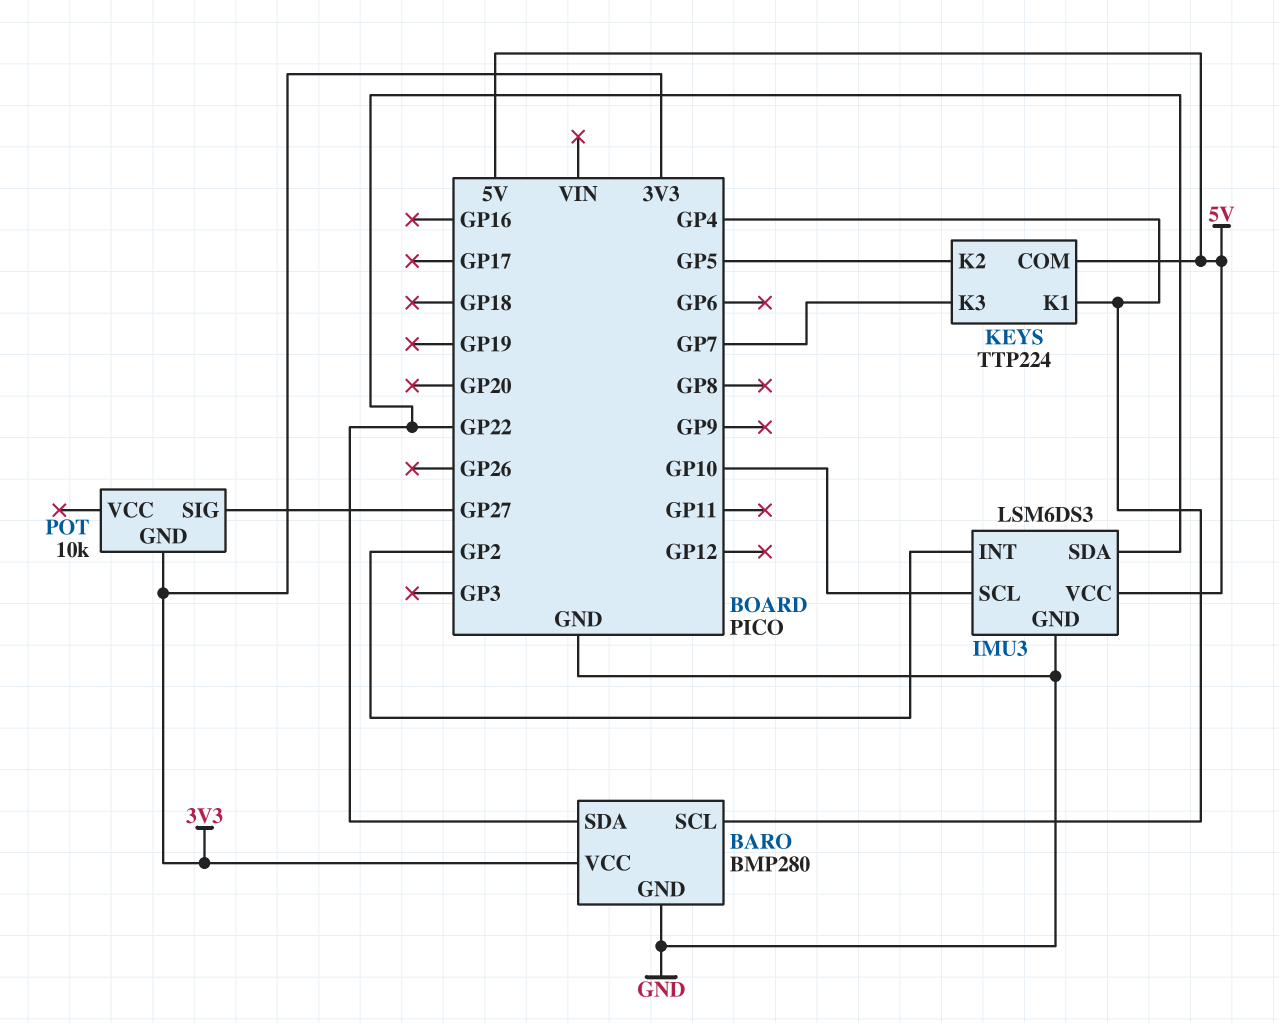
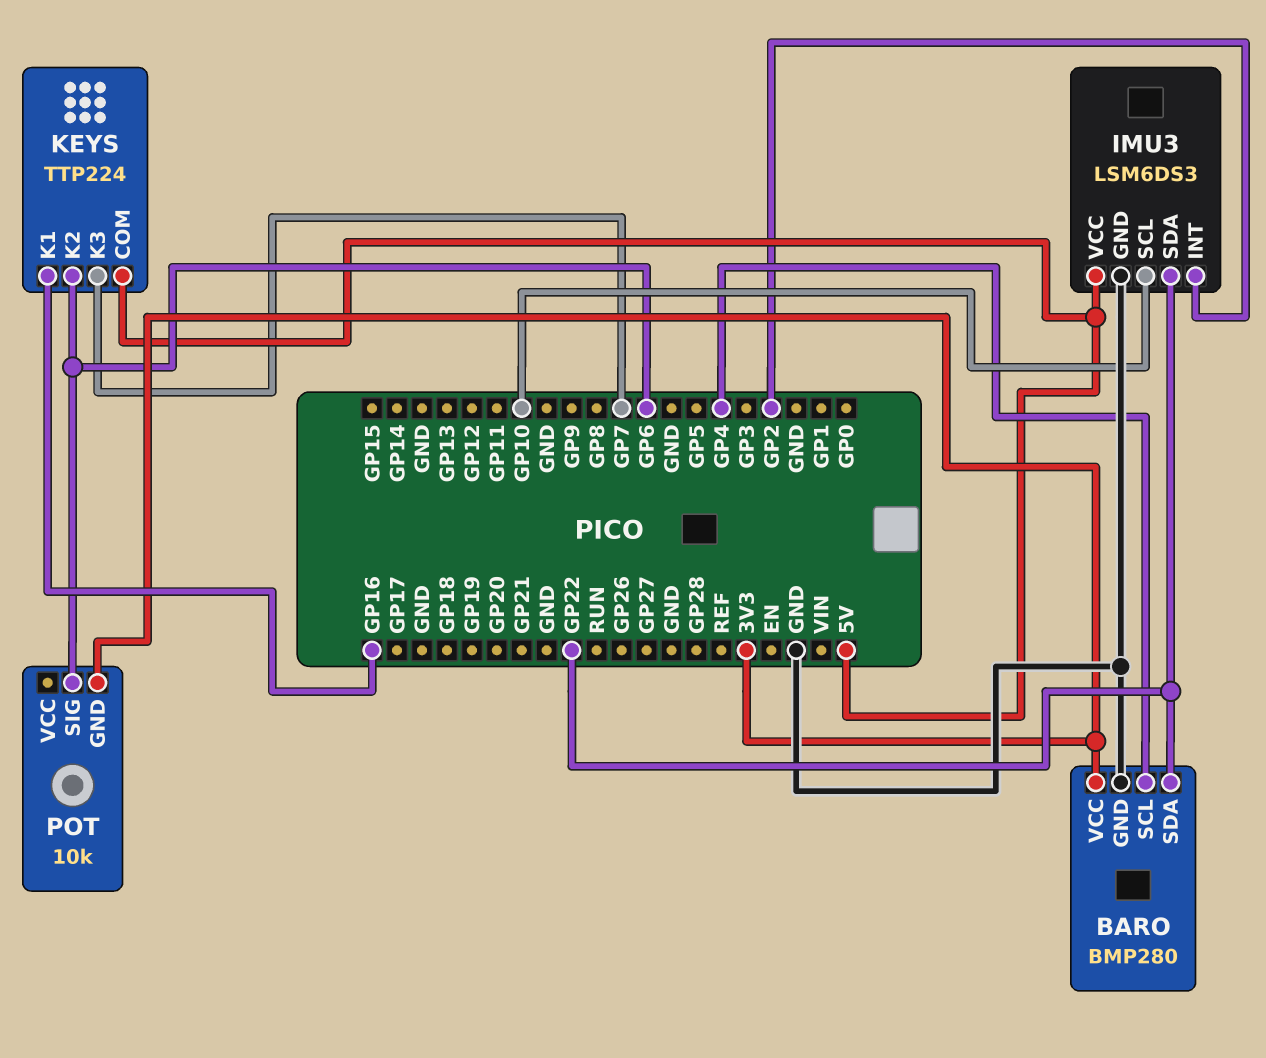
KEYS pin K1: GP4 -> GP16
KEYS pin K2: GP5 -> GP6
POT pin SIG: GP27 -> GP6

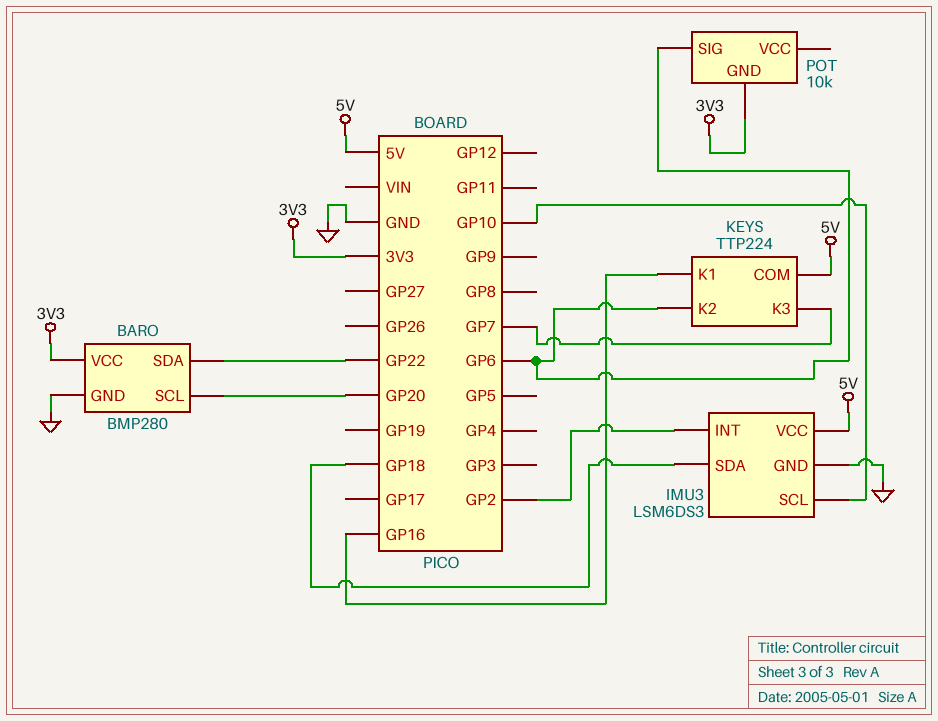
BARO pin SCL: GP4 -> GP20
IMU3 pin SDA: GP22 -> GP18

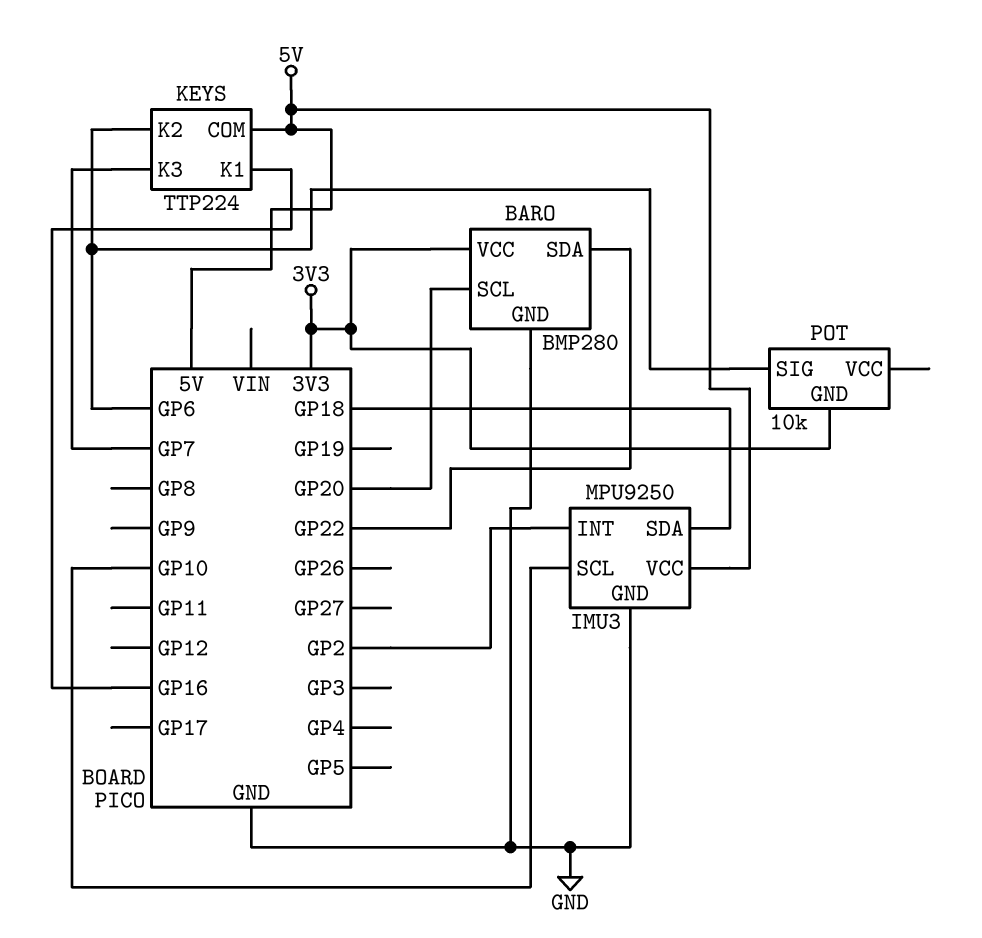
IMU3: LSM6DS3 -> MPU9250

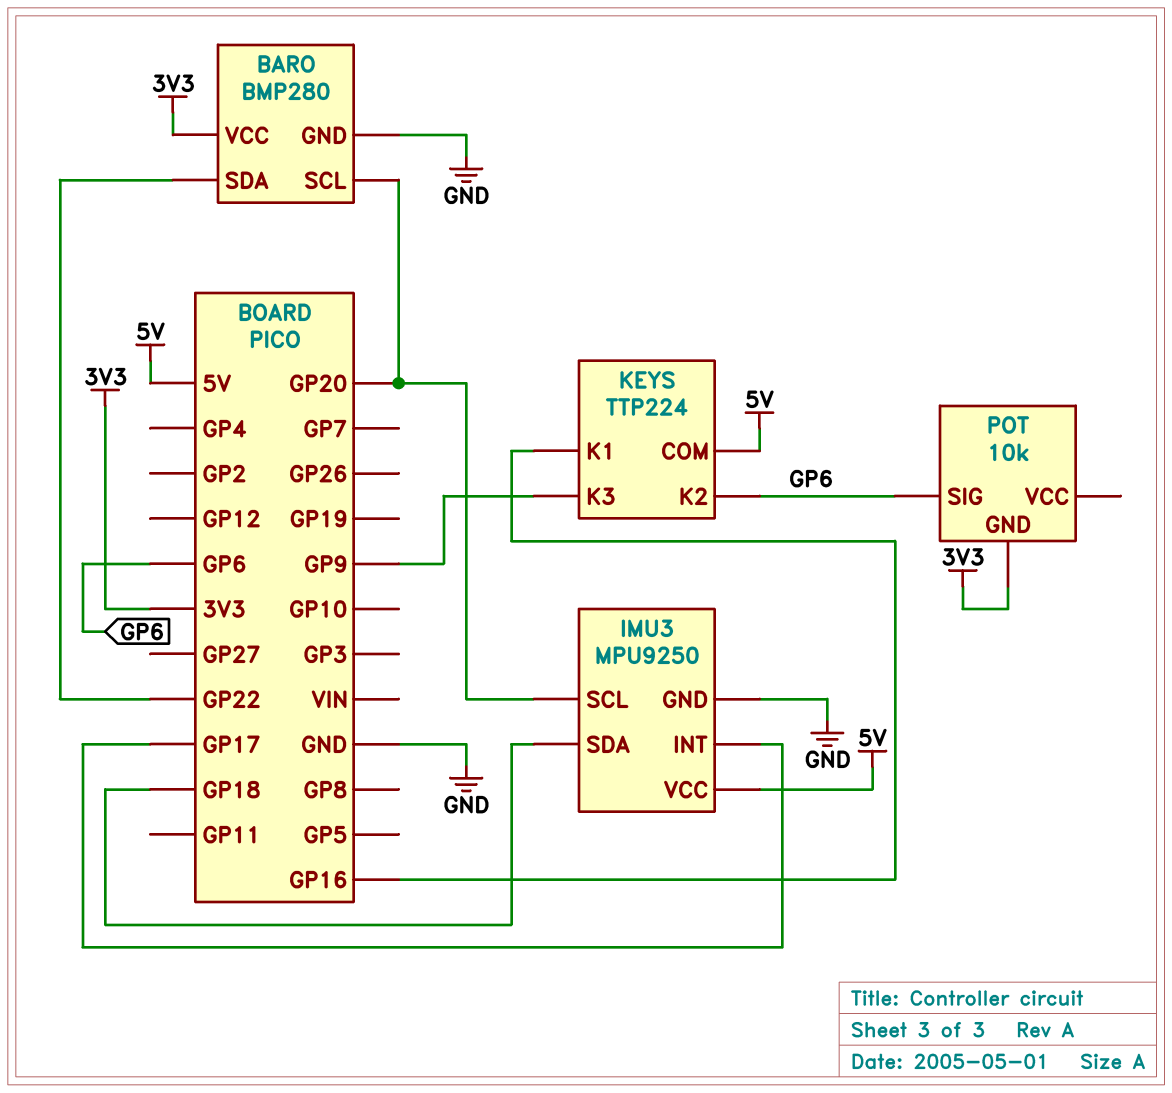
IMU3 pin INT: GP2 -> GP17
IMU3 pin SCL: GP10 -> GP20
KEYS pin K3: GP7 -> GP9

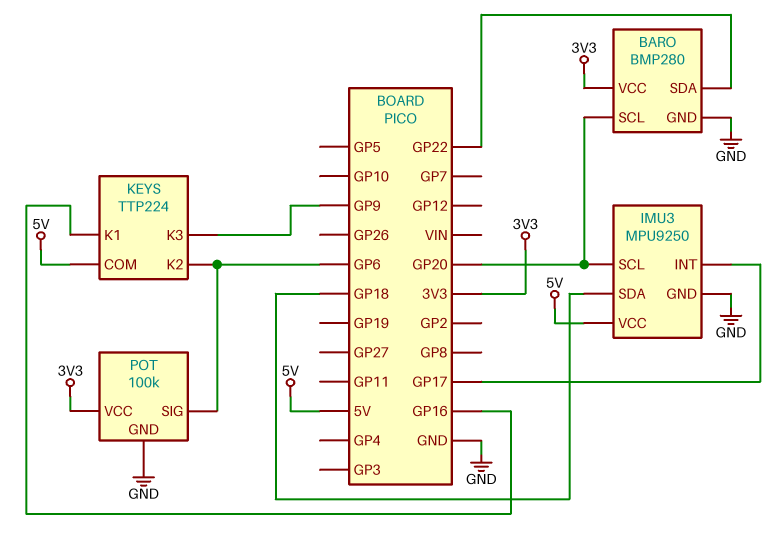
POT: 10k -> 100k
POT pin GND: 3V3 -> GND
POT pin VCC: none -> 3V3

